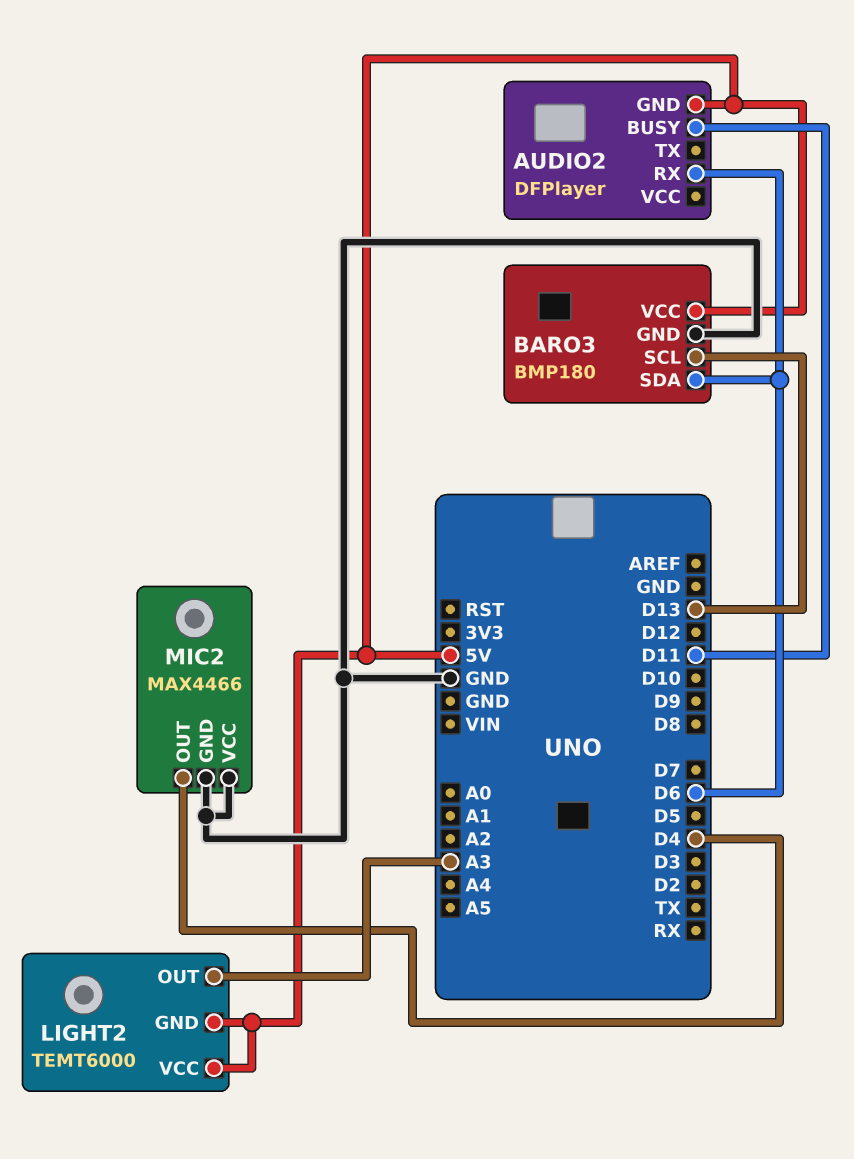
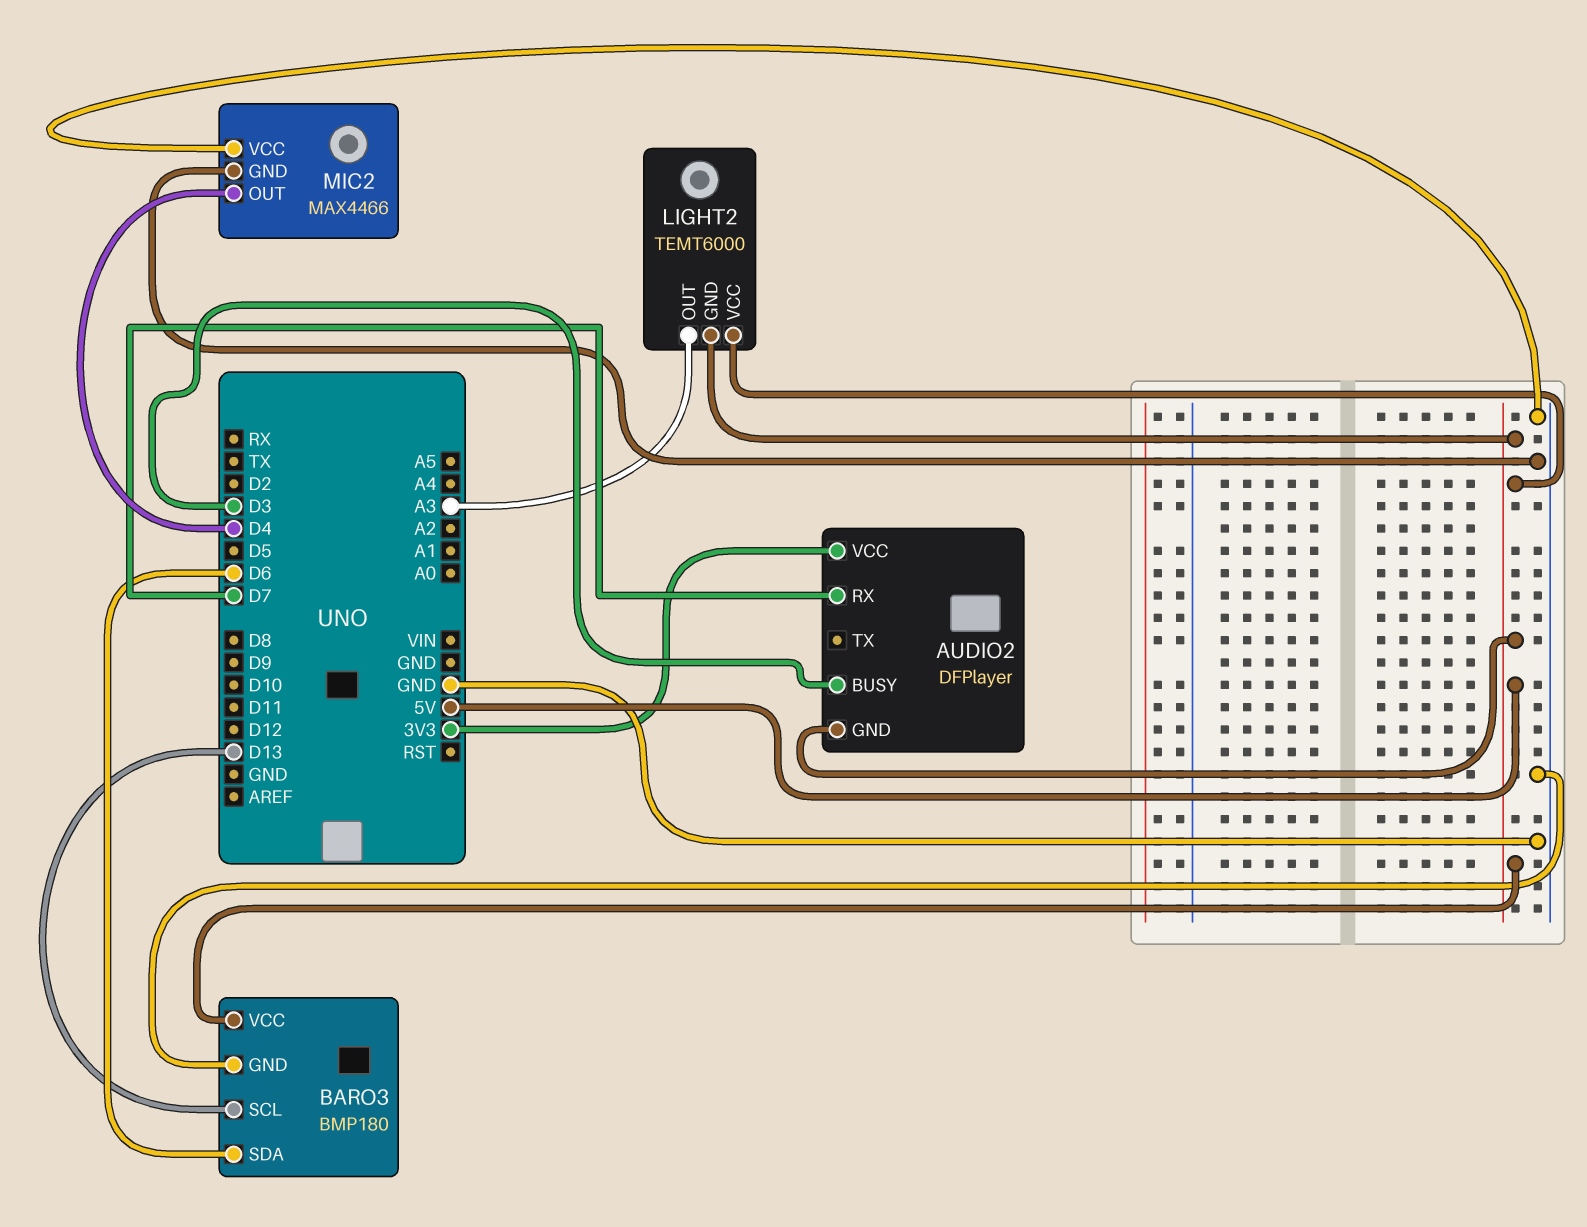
AUDIO2 pin BUSY: D11 -> D3
AUDIO2 pin RX: D6 -> D7
AUDIO2 pin VCC: none -> 3V3

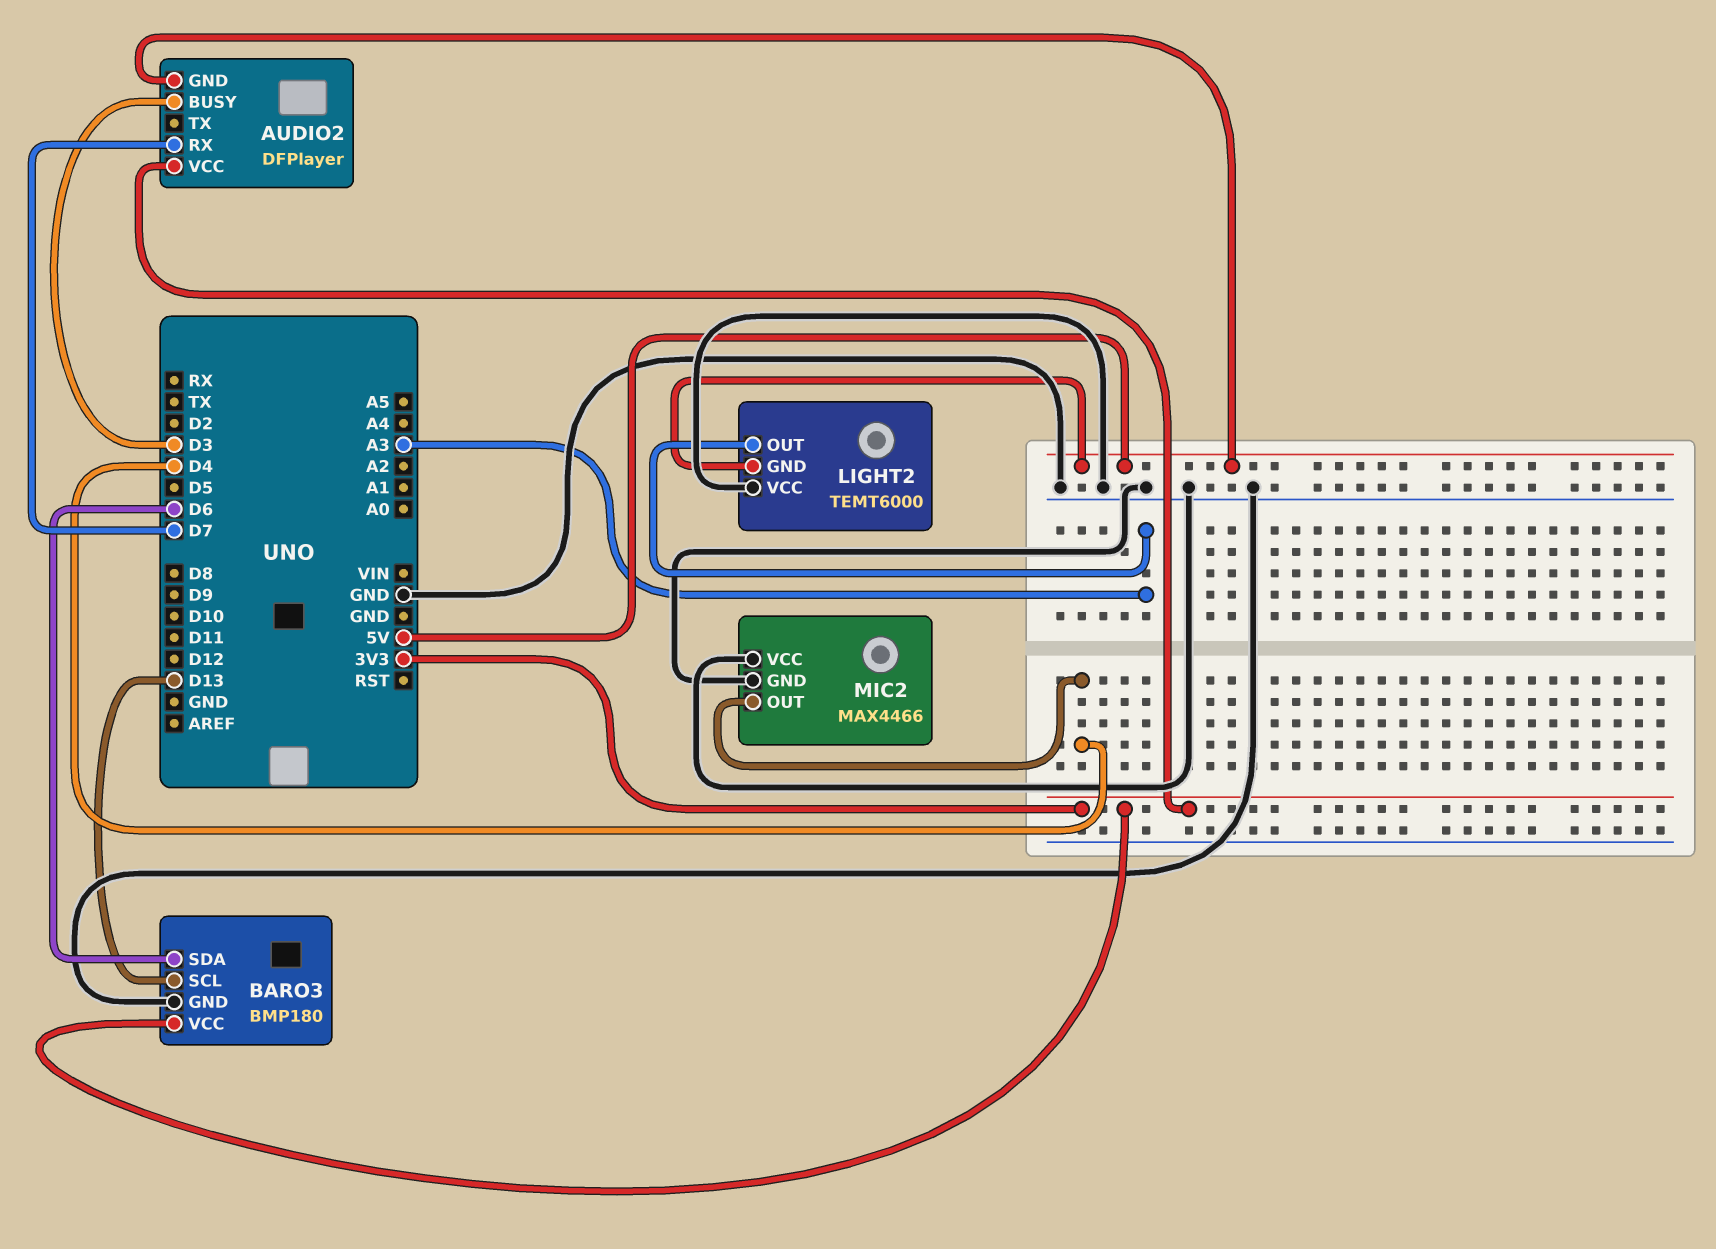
BARO3 pin VCC: 5V -> 3V3
LIGHT2 pin VCC: 5V -> GND

